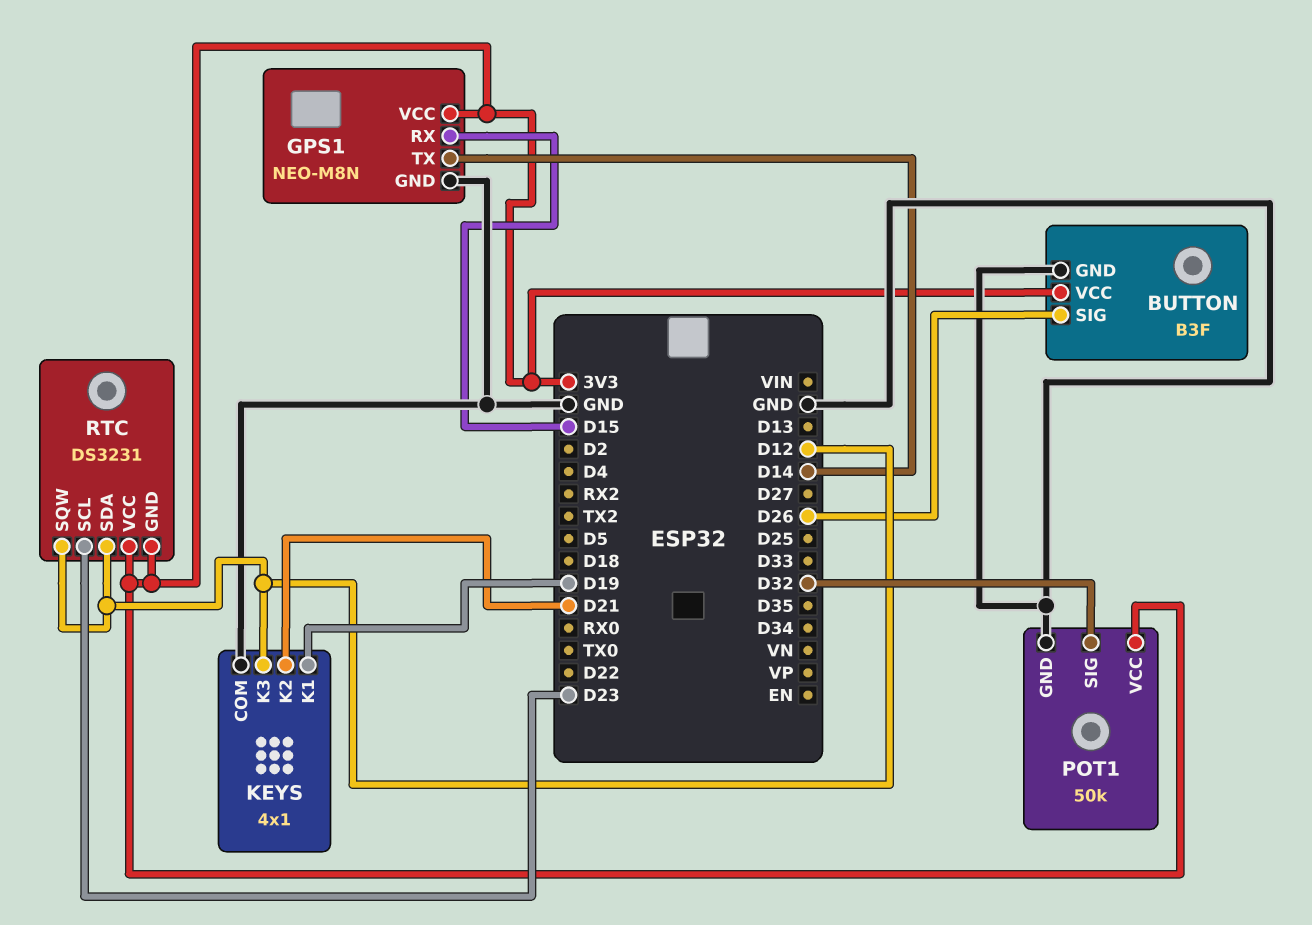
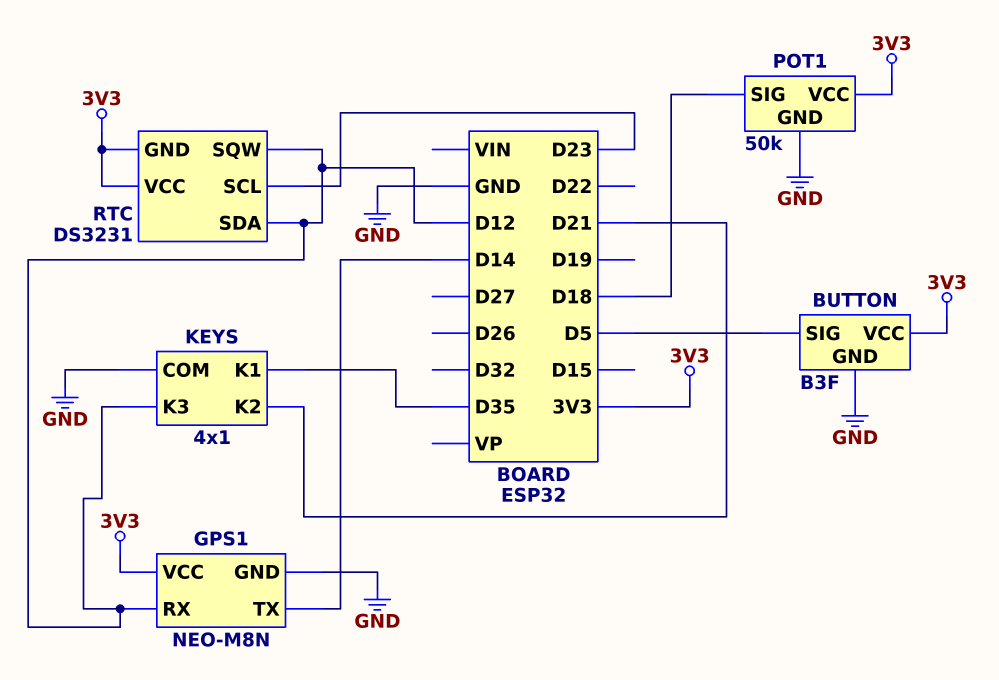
BUTTON pin SIG: D26 -> D5
GPS1 pin RX: D15 -> D12
KEYS pin K1: D19 -> D35
POT1 pin SIG: D32 -> D18

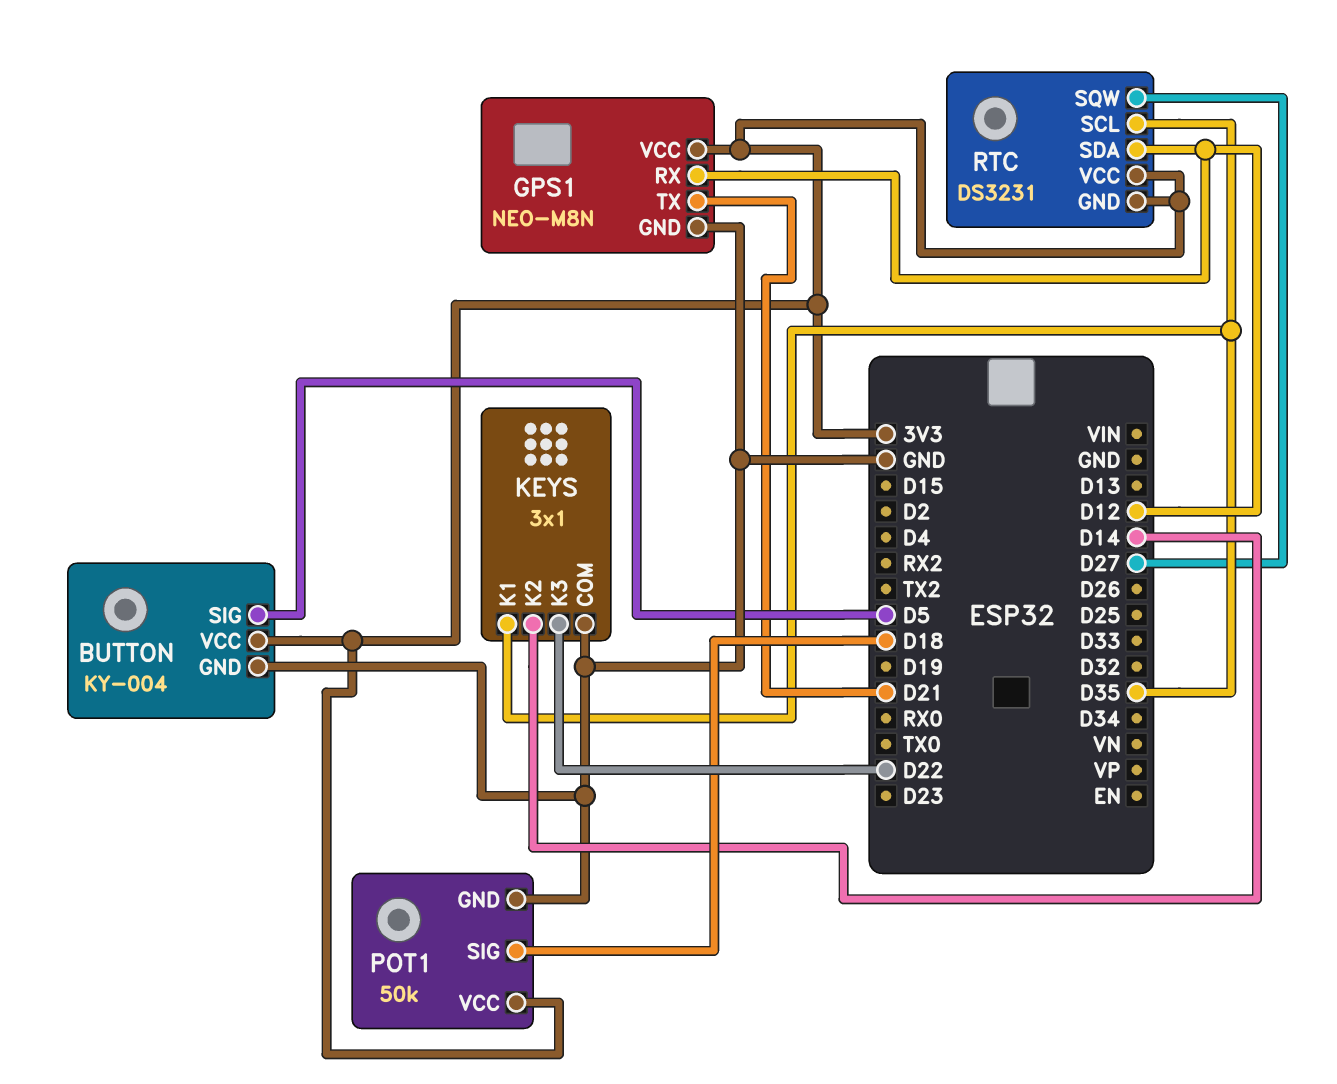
BUTTON: B3F -> KY-004
GPS1 pin TX: D14 -> D21
KEYS: 4x1 -> 3x1
KEYS pin K2: D21 -> D14
KEYS pin K3: D12 -> D22
RTC pin SCL: D23 -> D35
RTC pin SQW: D12 -> D27

